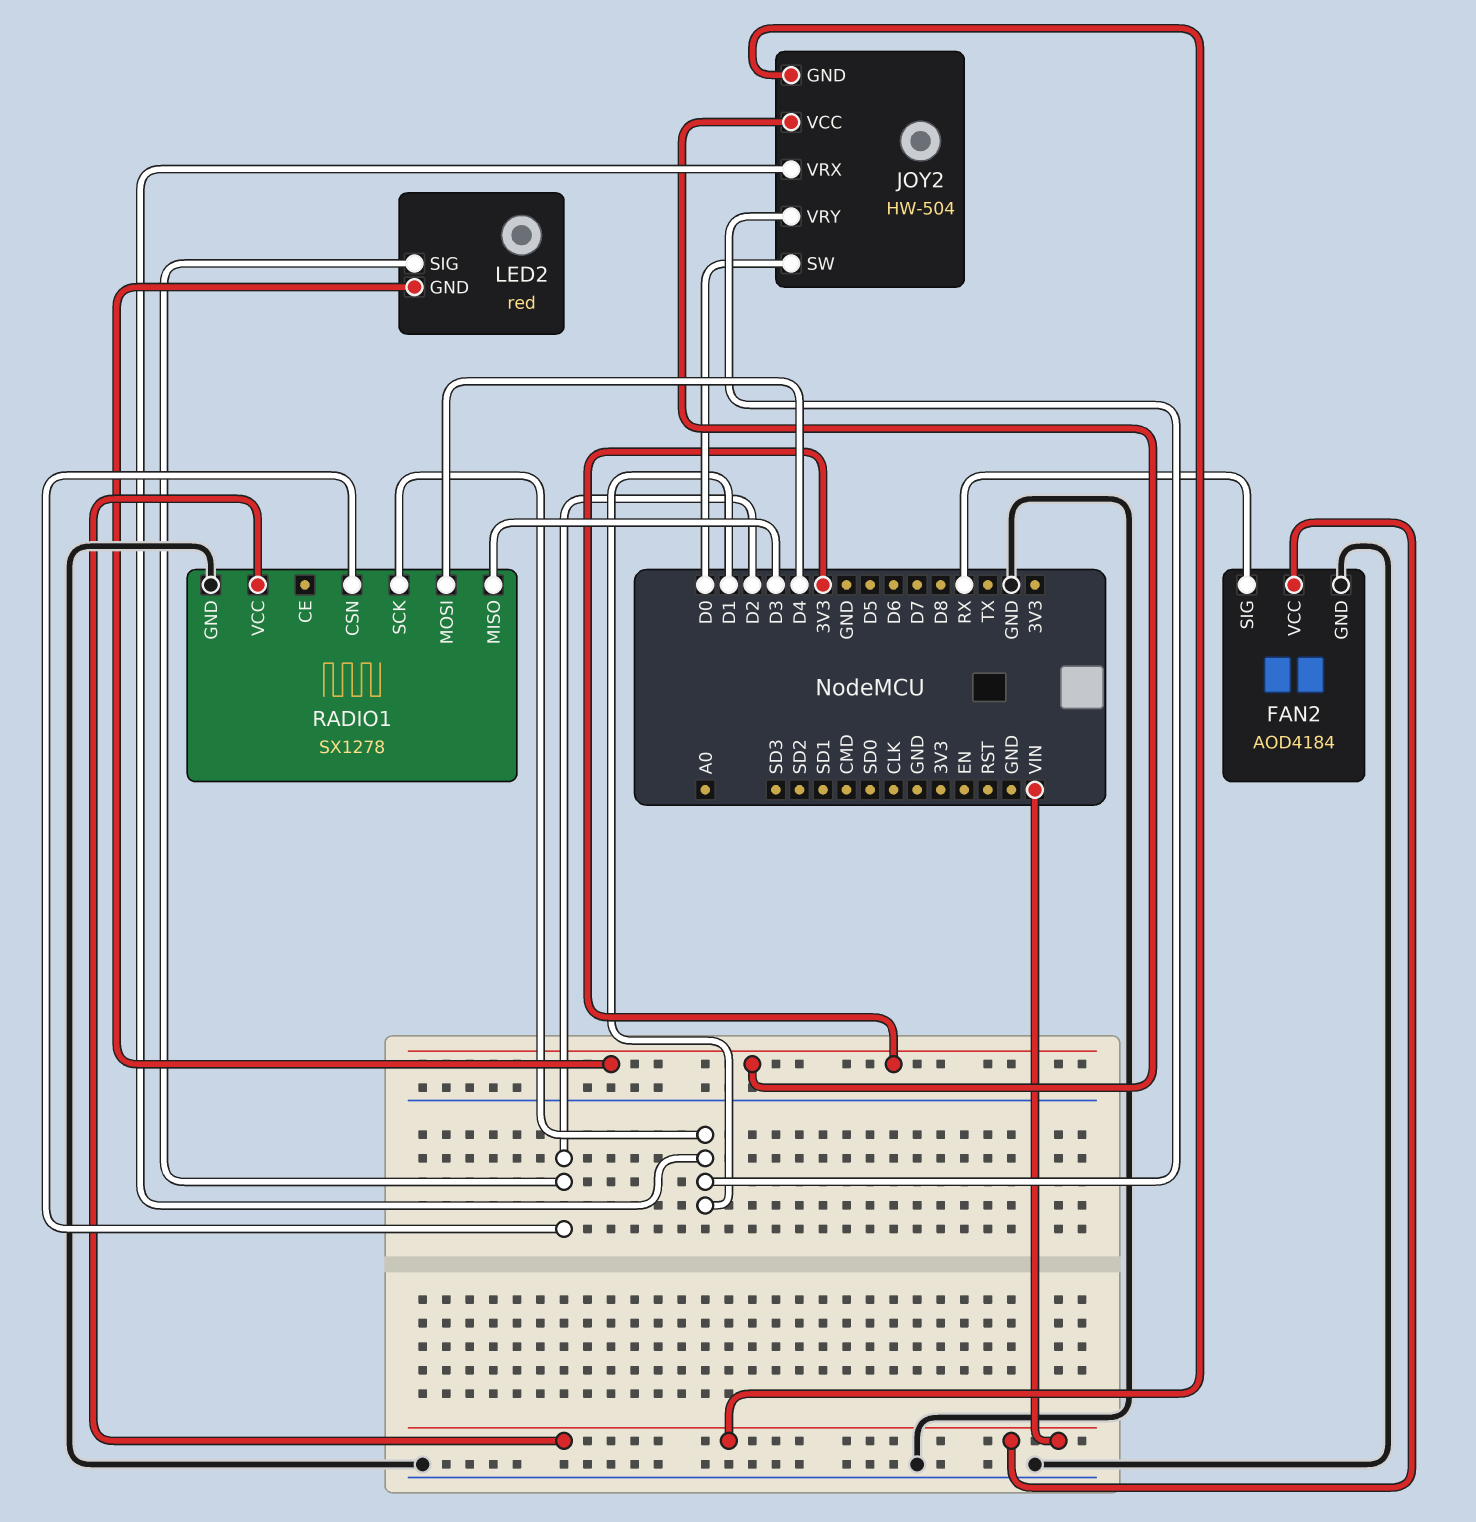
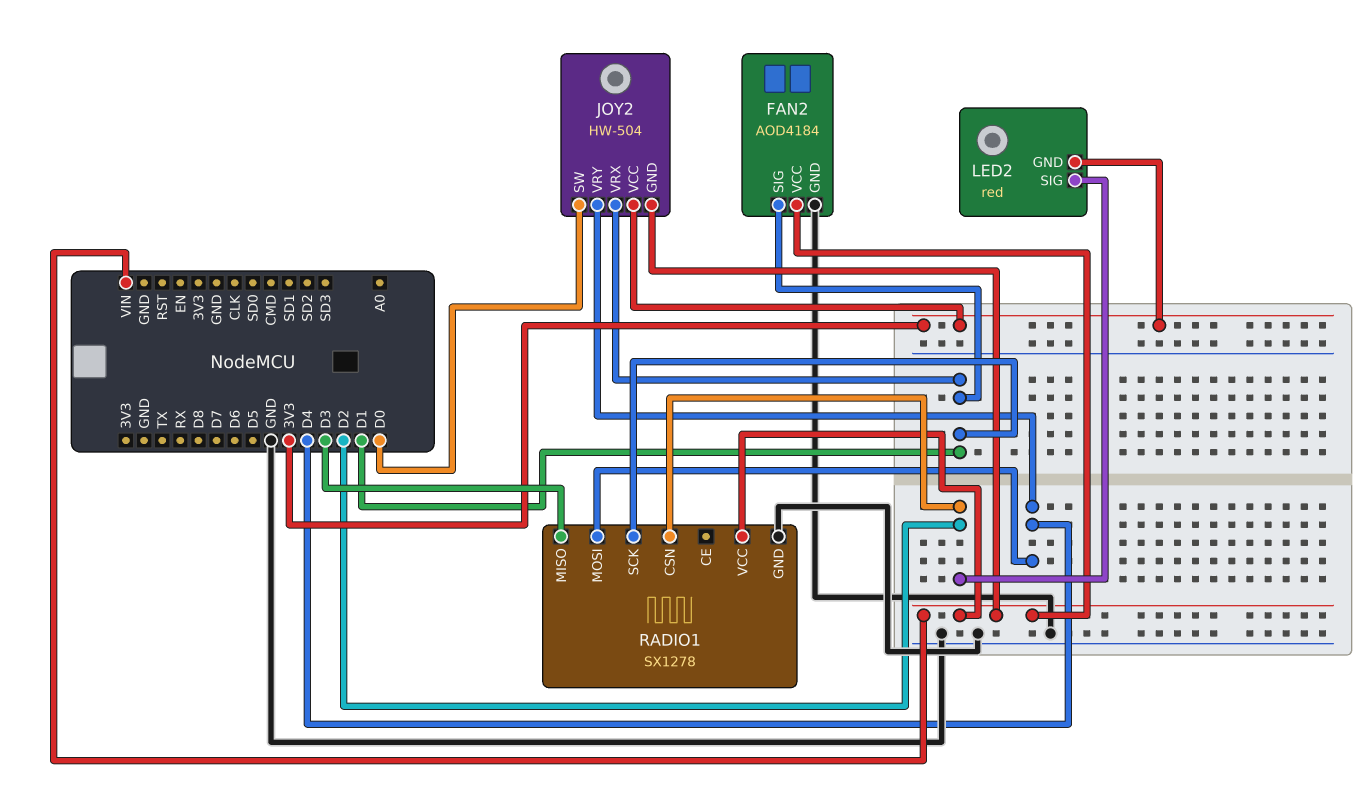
FAN2 pin SIG: RX -> D1
JOY2 pin VRY: D1 -> D4

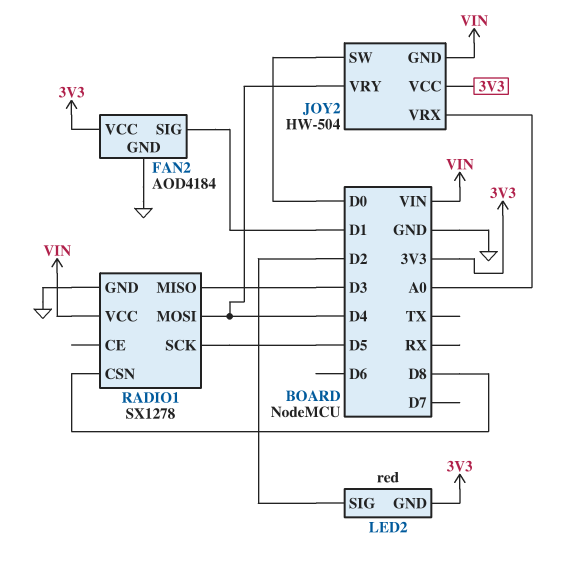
FAN2 pin VCC: VIN -> 3V3
JOY2 pin VRX: D1 -> A0
RADIO1 pin CSN: D2 -> D8
RADIO1 pin SCK: D1 -> D5

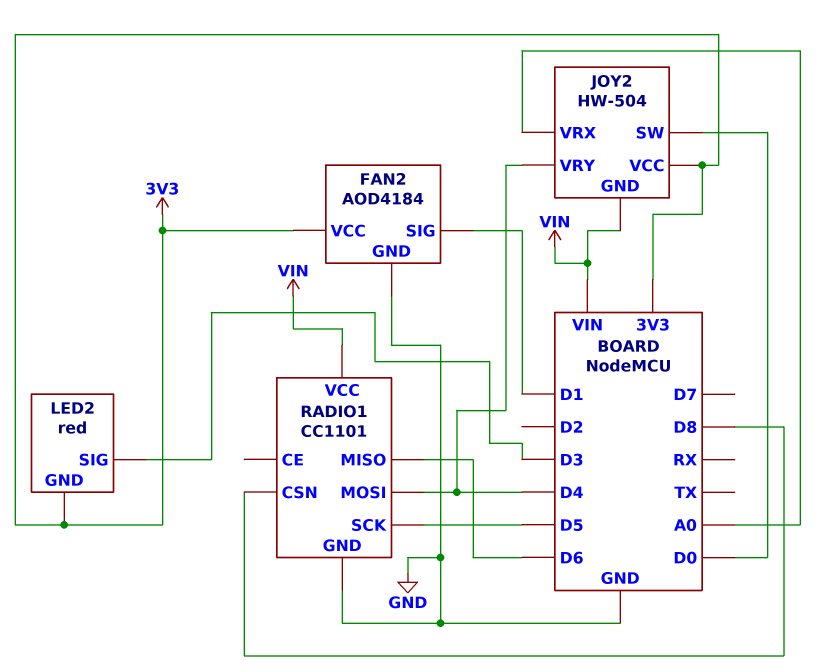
LED2 pin SIG: D2 -> D3
RADIO1: SX1278 -> CC1101
RADIO1 pin MISO: D3 -> D6

